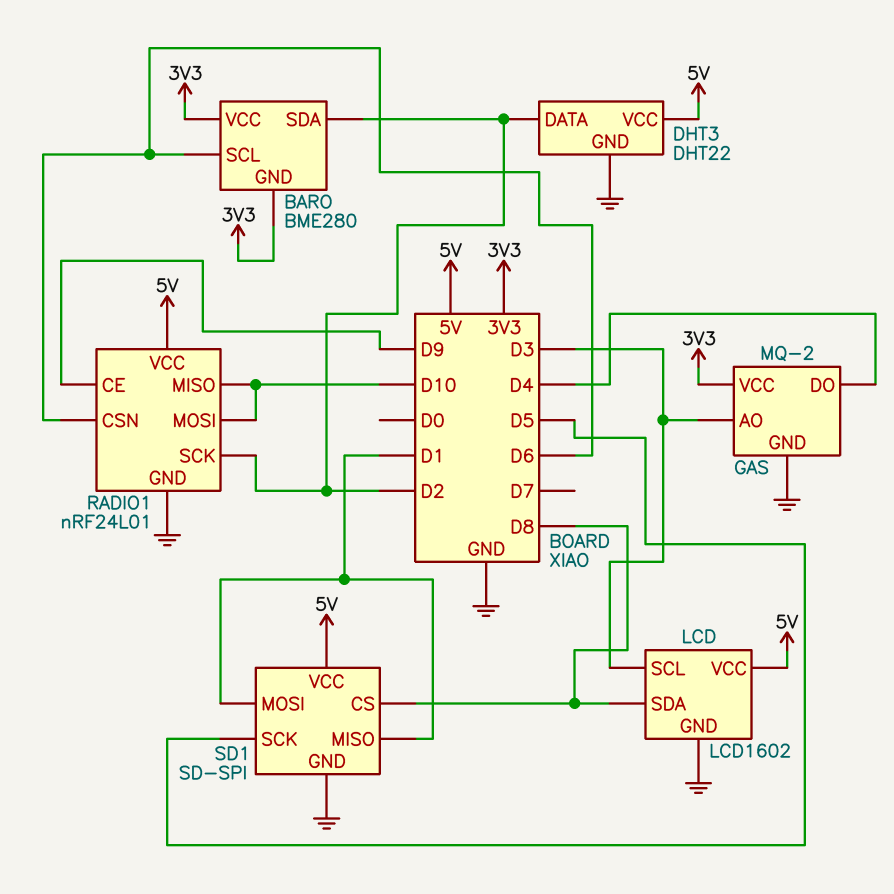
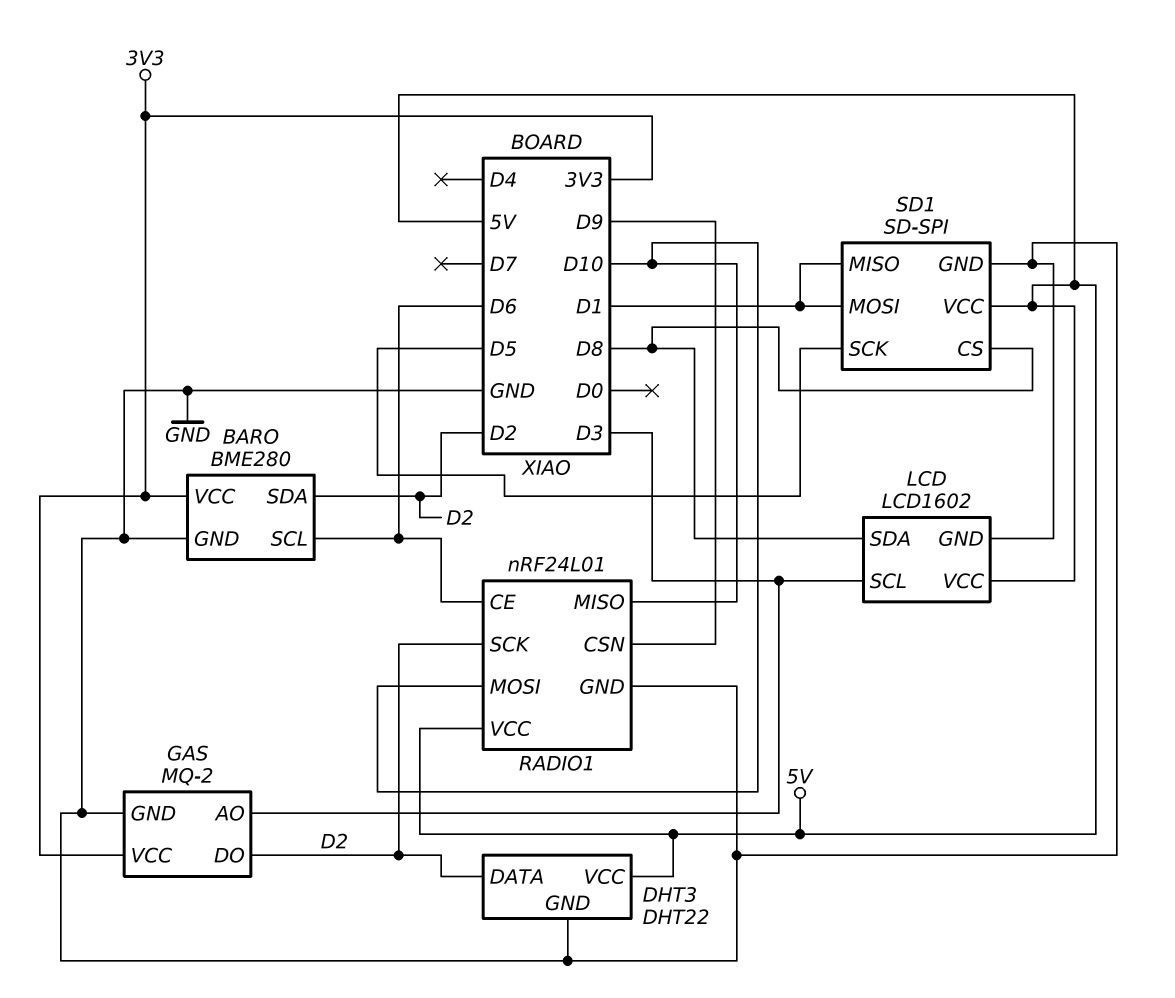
BARO pin GND: 3V3 -> GND
GAS pin DO: D4 -> D2
RADIO1 pin CE: D9 -> D6
RADIO1 pin CSN: D6 -> D9

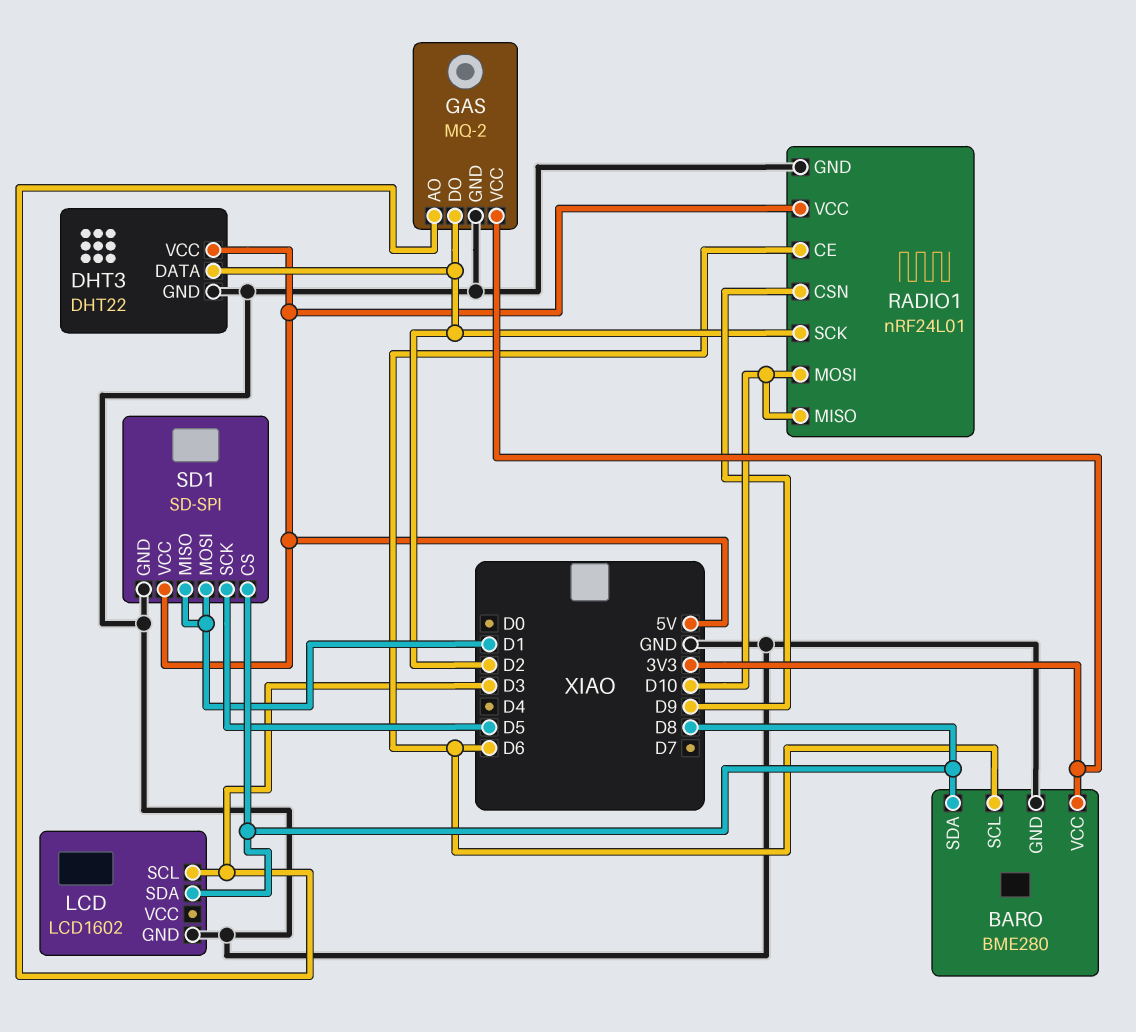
BARO pin SDA: D2 -> D8
LCD pin VCC: 5V -> none

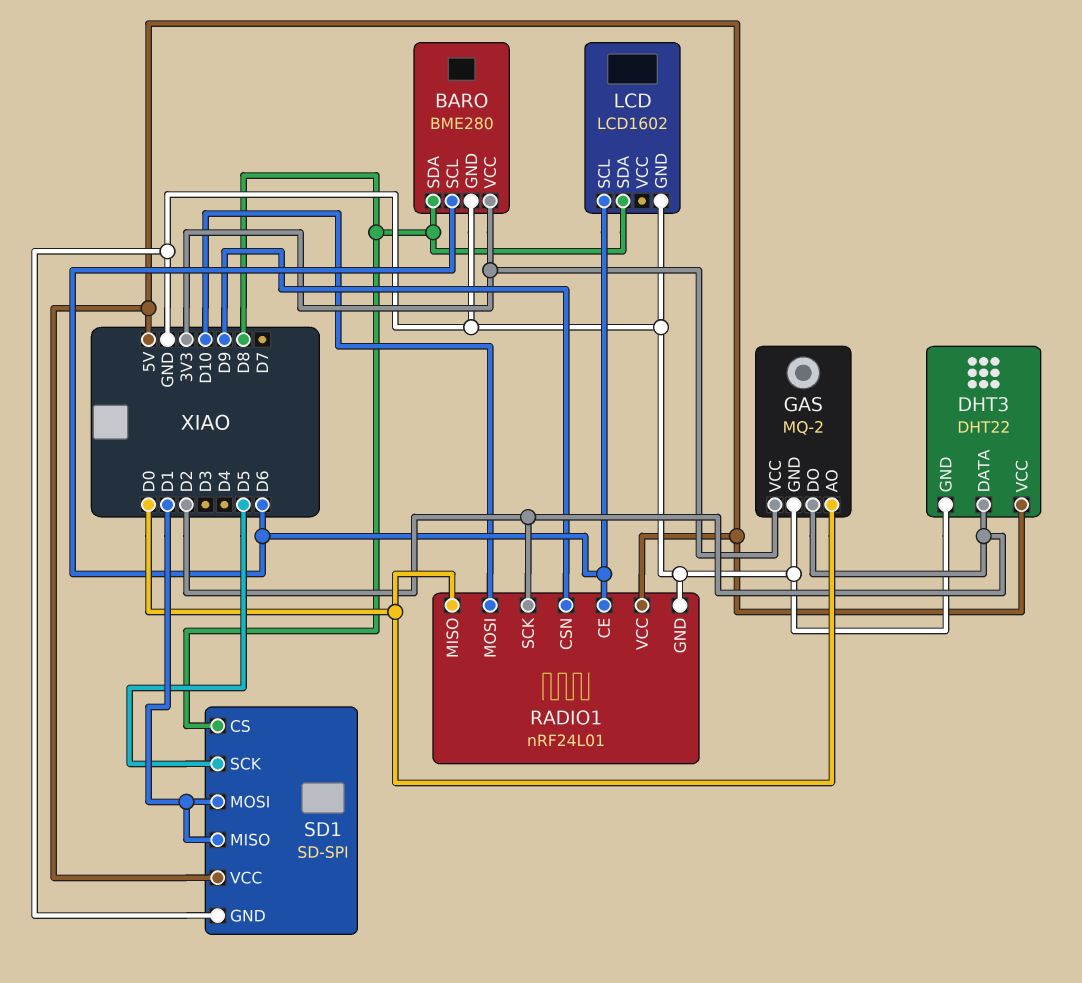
GAS pin AO: D3 -> D0
LCD pin SCL: D3 -> D6
RADIO1 pin MISO: D10 -> D0

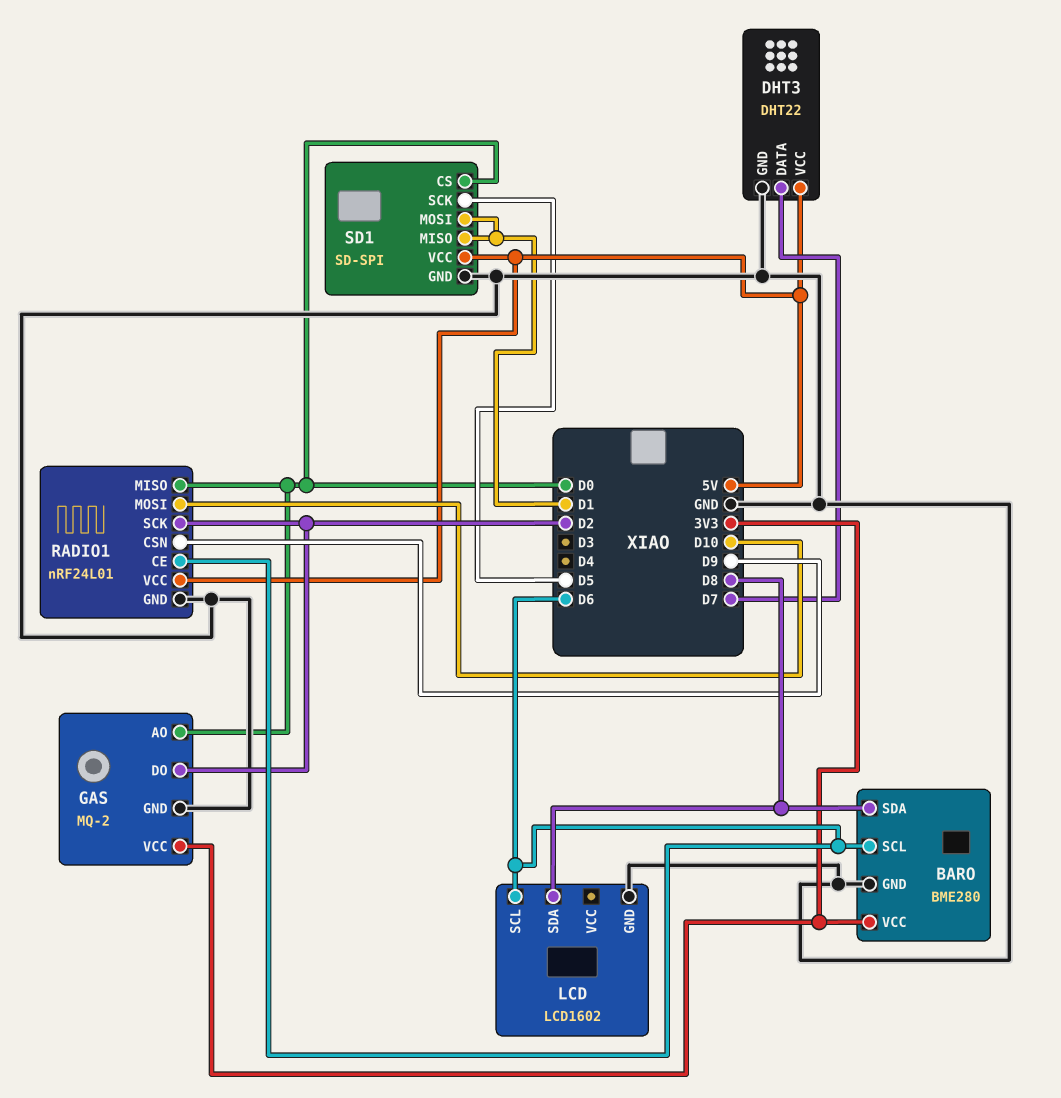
DHT3 pin DATA: D2 -> D7
SD1 pin CS: D8 -> D0

